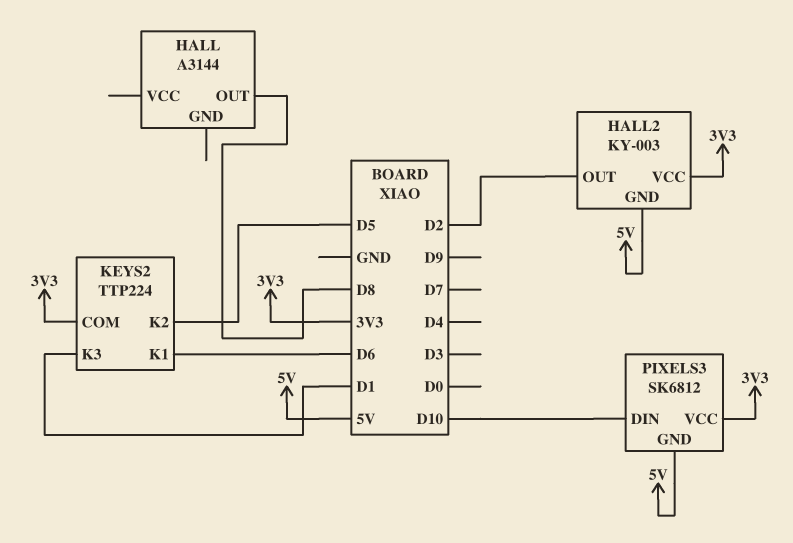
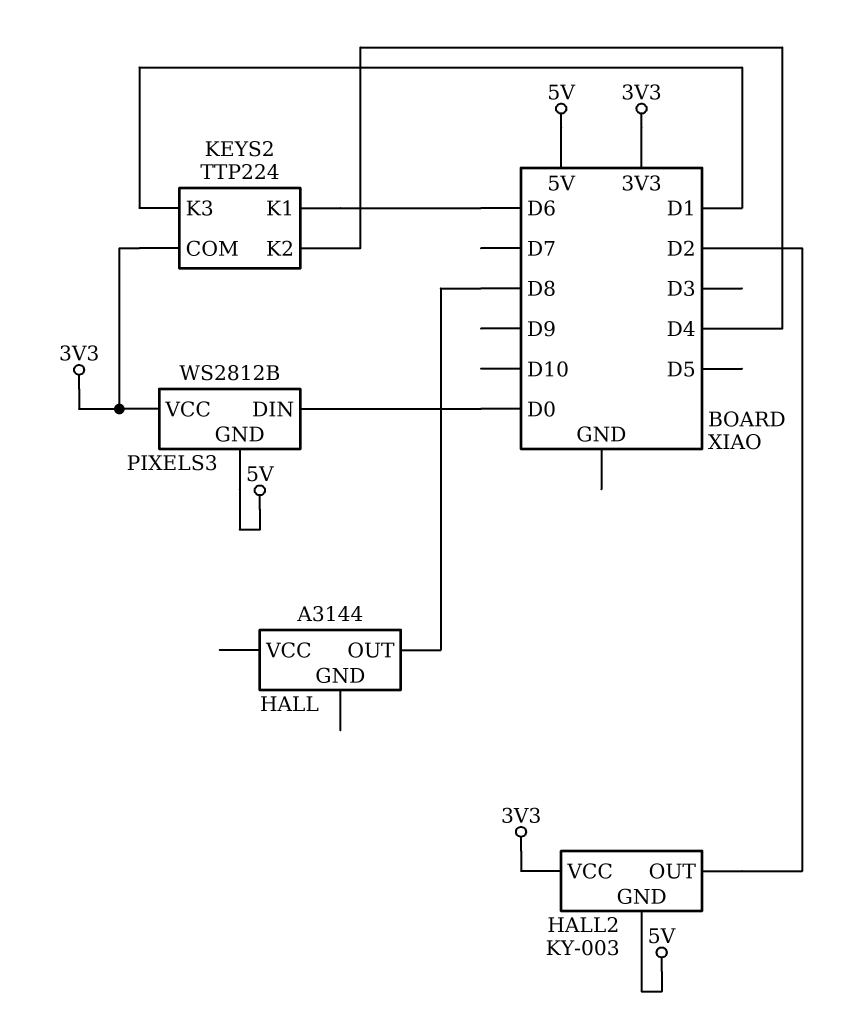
KEYS2 pin K2: D5 -> D4
PIXELS3: SK6812 -> WS2812B
PIXELS3 pin DIN: D10 -> D0

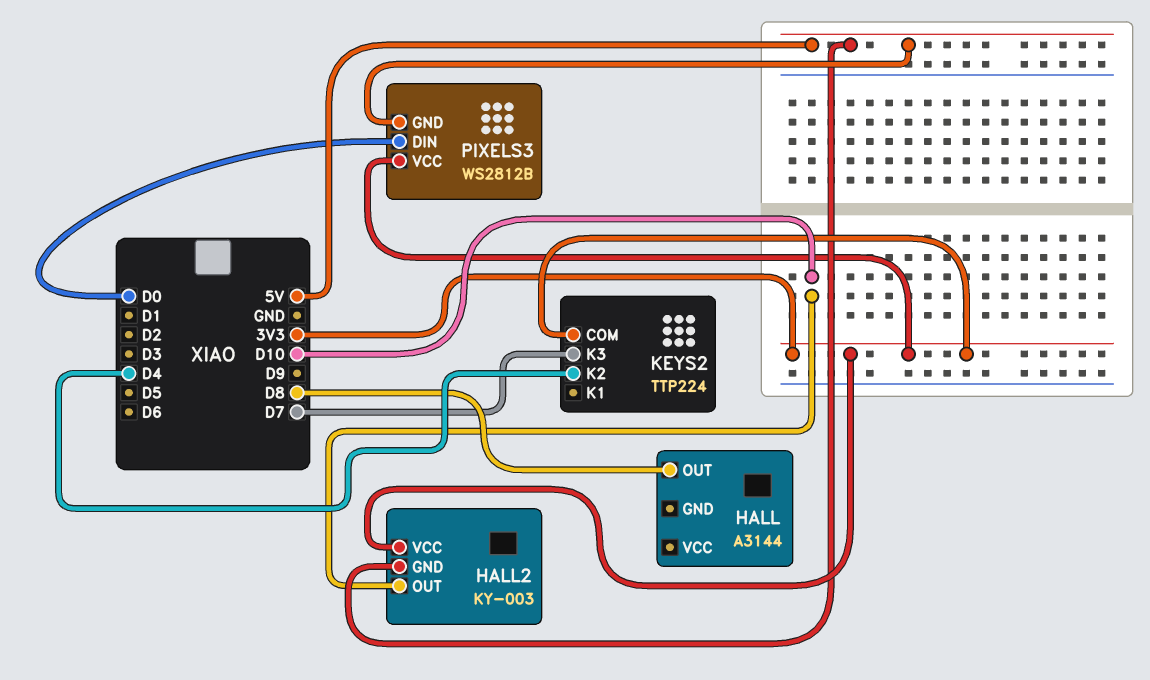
HALL2 pin OUT: D2 -> D10
KEYS2 pin K1: D6 -> none
KEYS2 pin K3: D1 -> D7

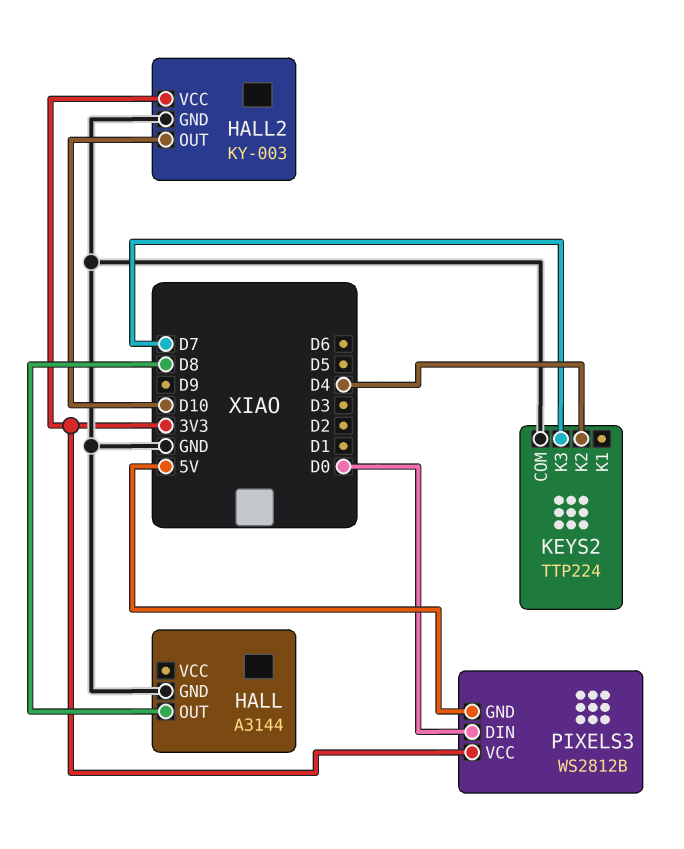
HALL pin GND: none -> GND
HALL2 pin GND: 5V -> GND
KEYS2 pin COM: 3V3 -> GND

